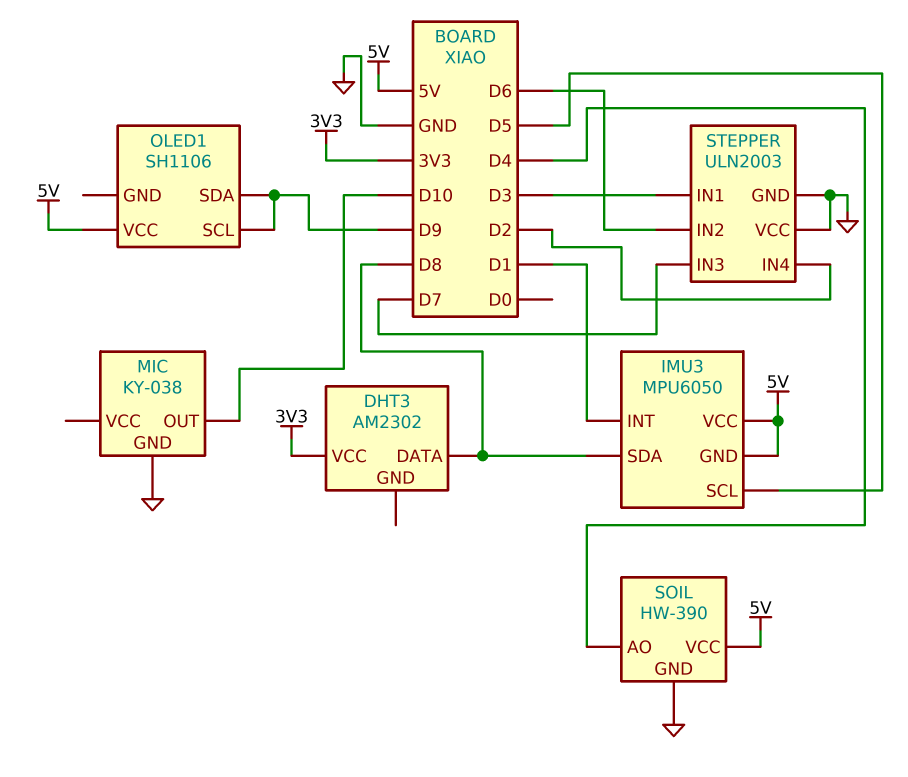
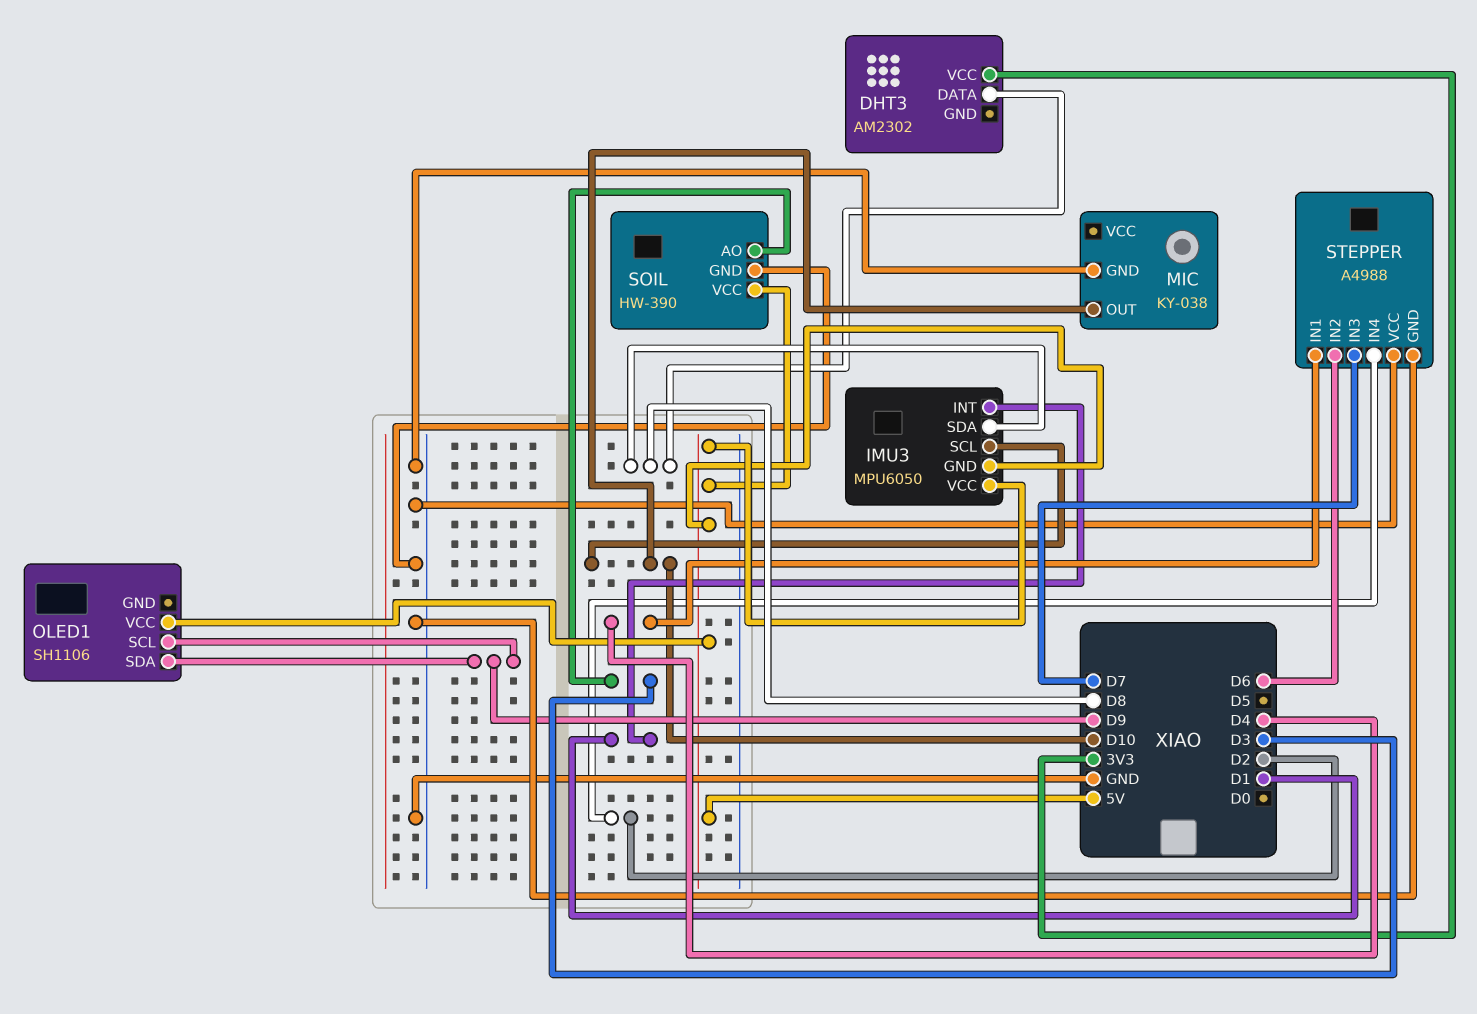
IMU3 pin SCL: D5 -> D10
SOIL pin AO: D4 -> D3
STEPPER: ULN2003 -> A4988
STEPPER pin IN1: D3 -> D4

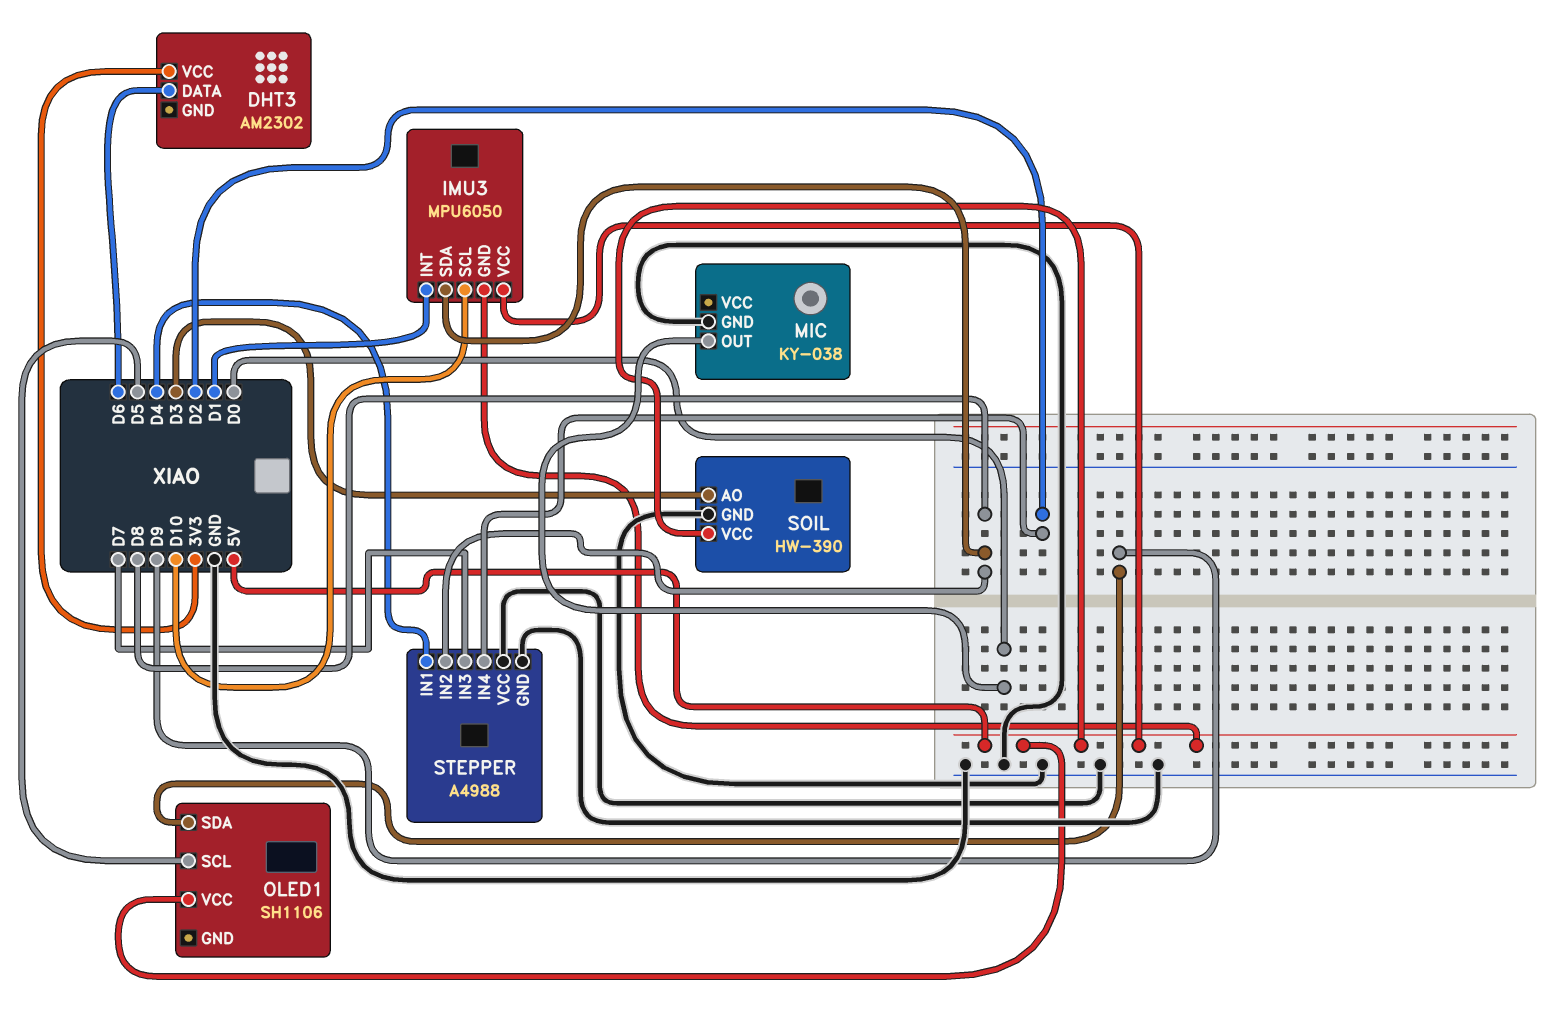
DHT3 pin DATA: D8 -> D6
MIC pin OUT: D10 -> D0
OLED1 pin SCL: D9 -> D5
STEPPER pin IN2: D6 -> D8

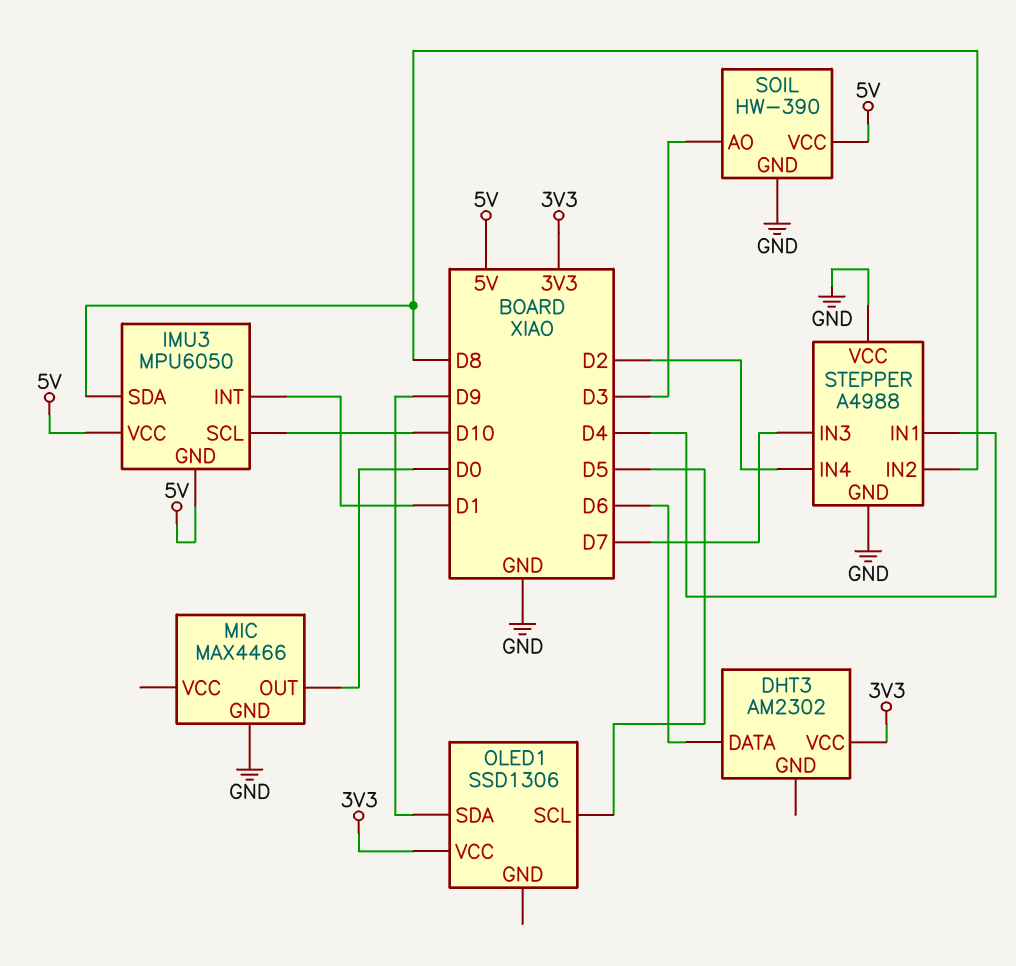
MIC: KY-038 -> MAX4466
OLED1: SH1106 -> SSD1306
OLED1 pin VCC: 5V -> 3V3

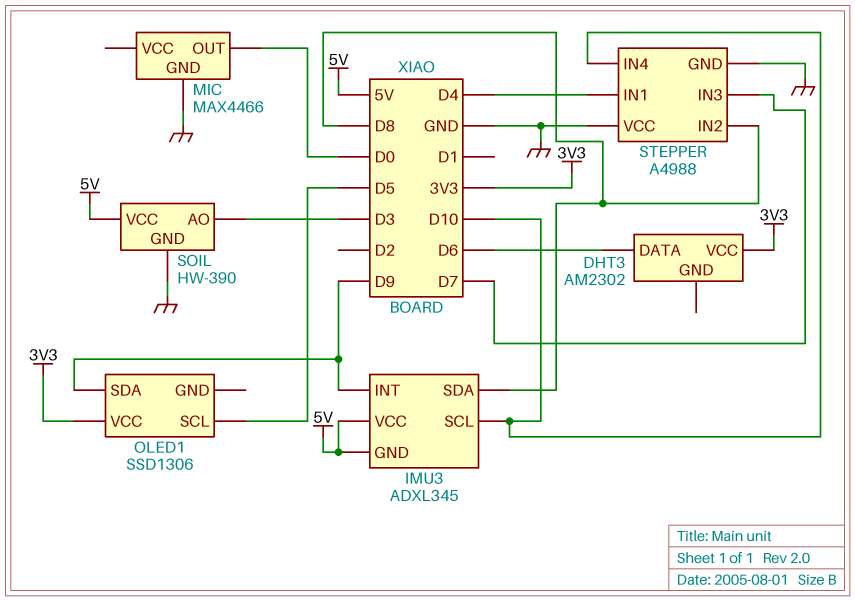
IMU3: MPU6050 -> ADXL345
IMU3 pin INT: D1 -> D9
STEPPER pin IN4: D2 -> D10

